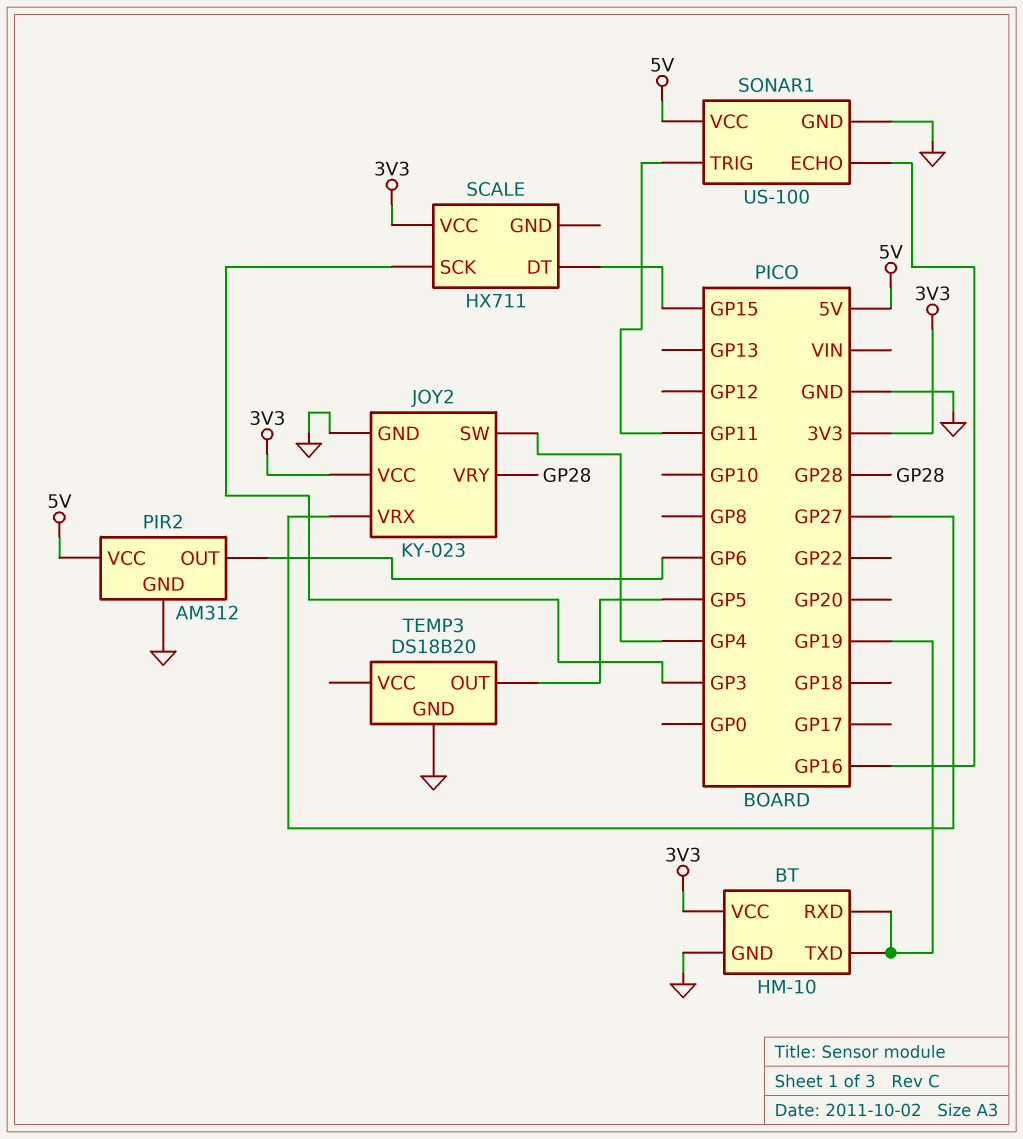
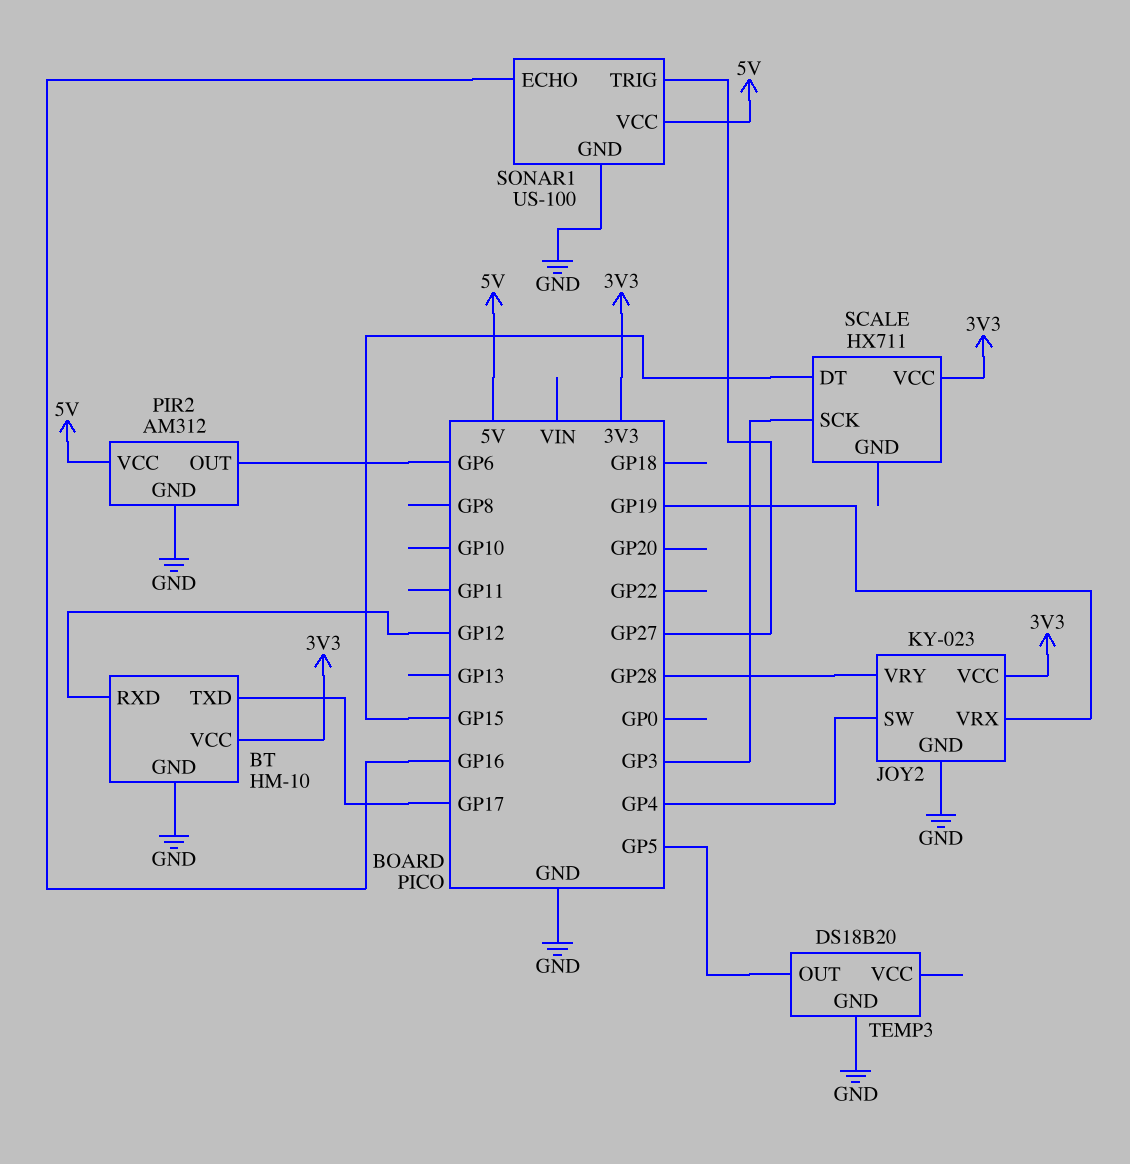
BT pin RXD: GP19 -> GP12
BT pin TXD: GP19 -> GP17
JOY2 pin VRX: GP27 -> GP19
SONAR1 pin TRIG: GP11 -> GP27

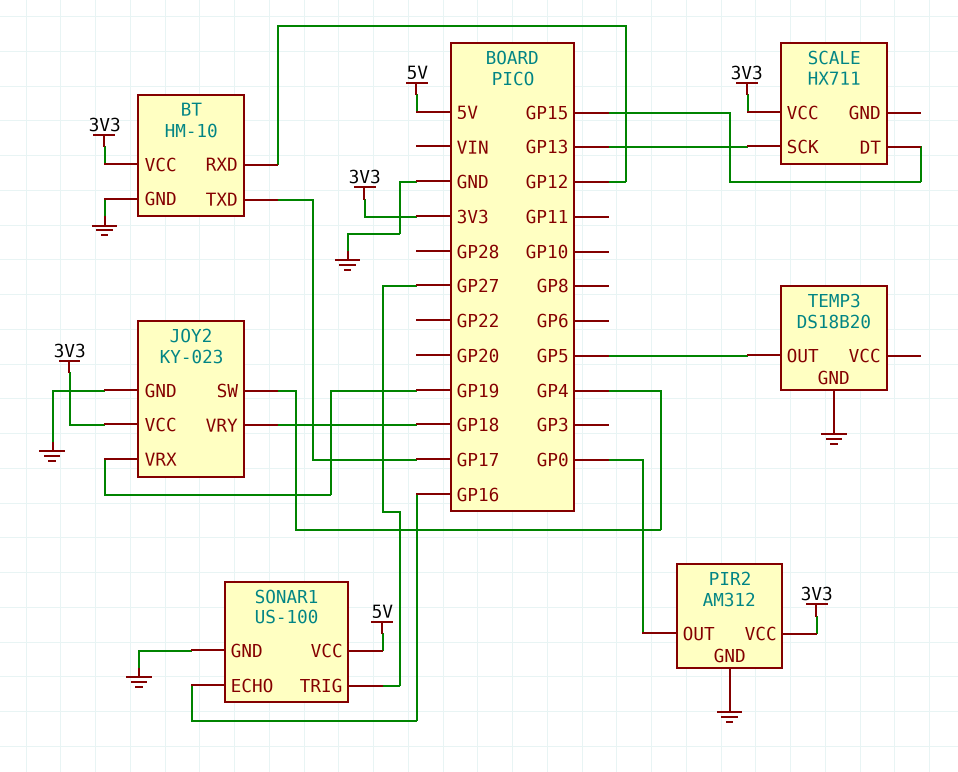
JOY2 pin VRY: GP28 -> GP18
PIR2 pin OUT: GP6 -> GP0
PIR2 pin VCC: 5V -> 3V3
SCALE pin SCK: GP3 -> GP13

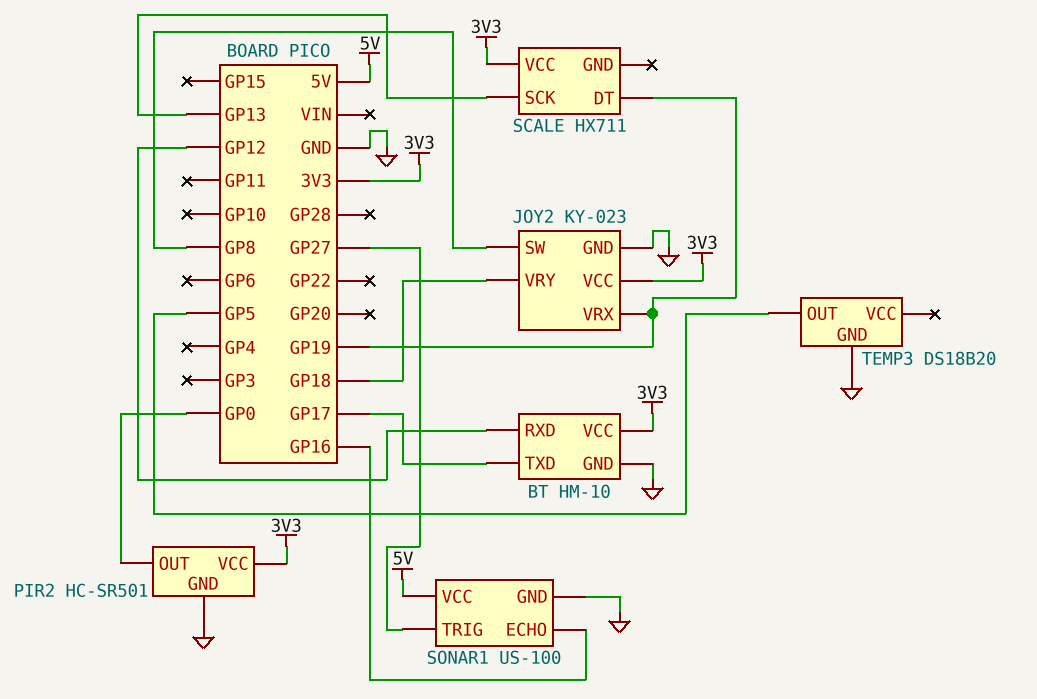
JOY2 pin SW: GP4 -> GP8
PIR2: AM312 -> HC-SR501
SCALE pin DT: GP15 -> GP19

